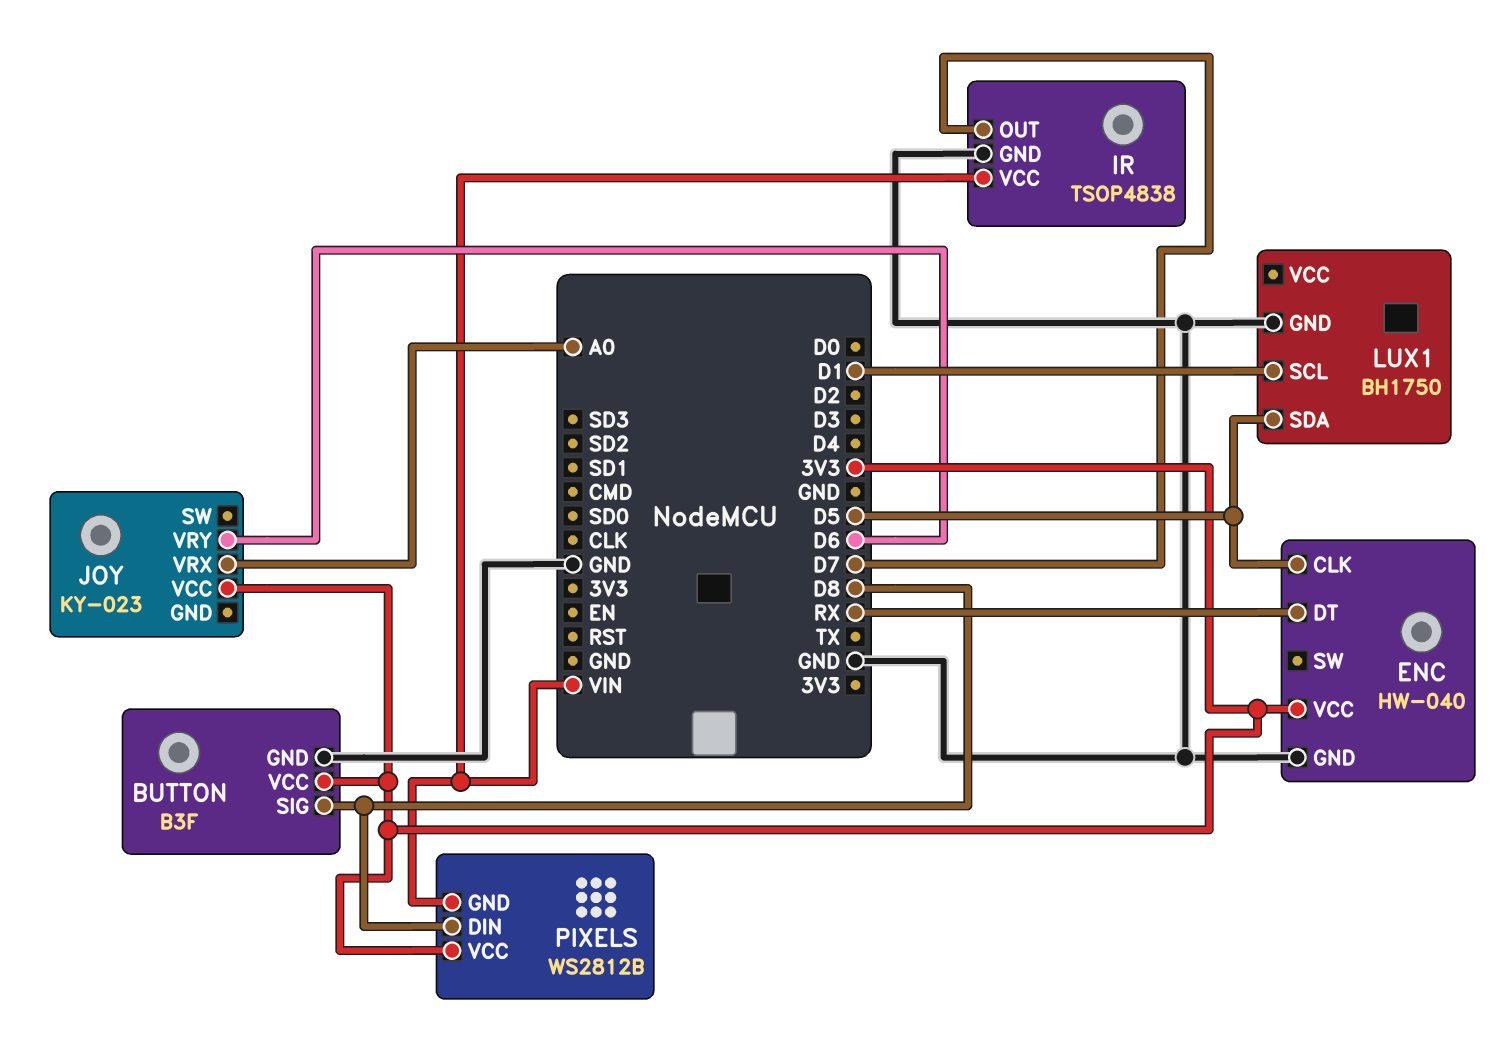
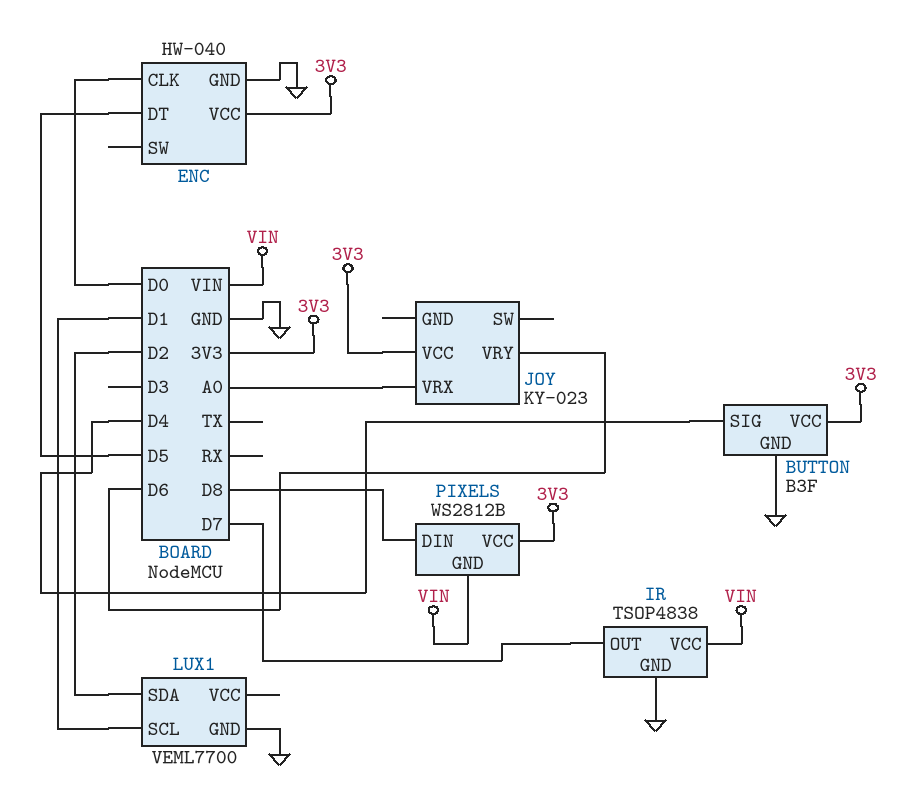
BUTTON pin SIG: D8 -> D4
ENC pin CLK: D5 -> D0
ENC pin DT: RX -> D5
LUX1: BH1750 -> VEML7700
LUX1 pin SDA: D5 -> D2

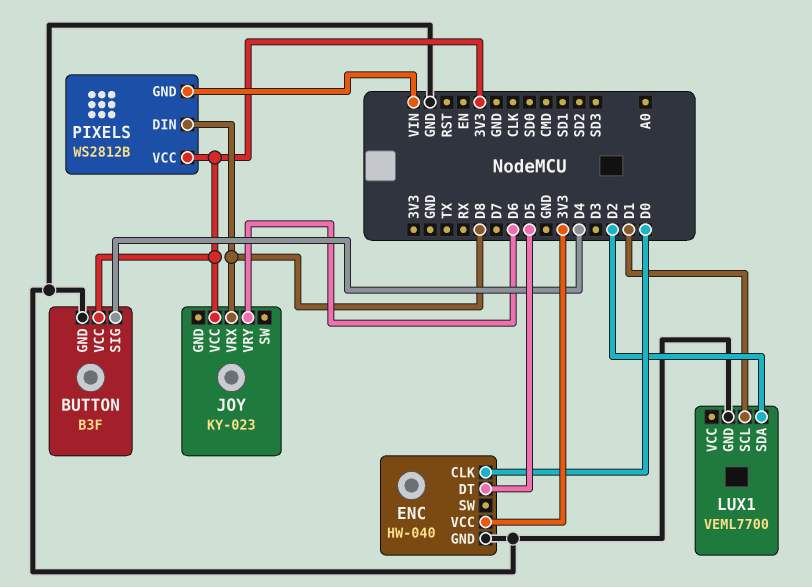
IR: TSOP4838 -> none
IR pin GND: GND -> none
IR pin OUT: D7 -> none
IR pin VCC: VIN -> none
JOY pin VRX: A0 -> D8

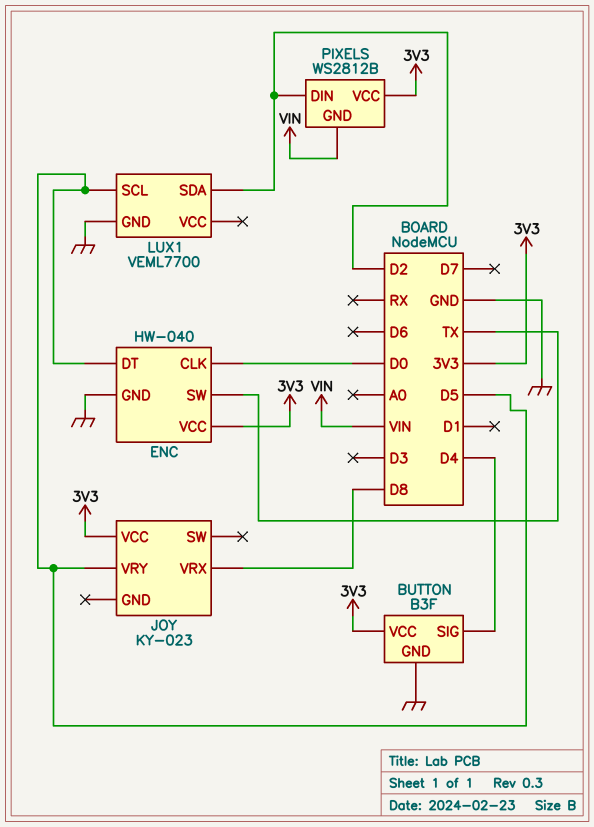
ENC pin SW: none -> TX
JOY pin VRY: D6 -> D5
LUX1 pin SCL: D1 -> D5
PIXELS pin DIN: D8 -> D2

